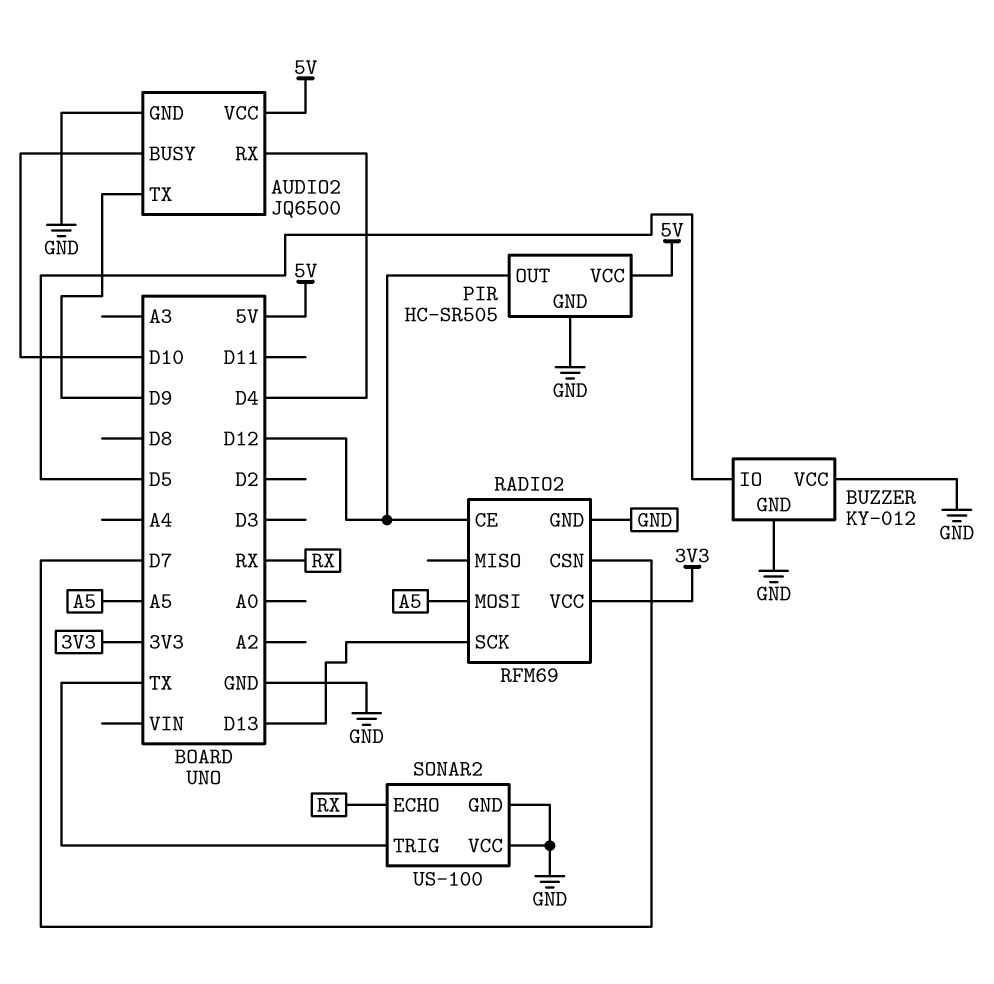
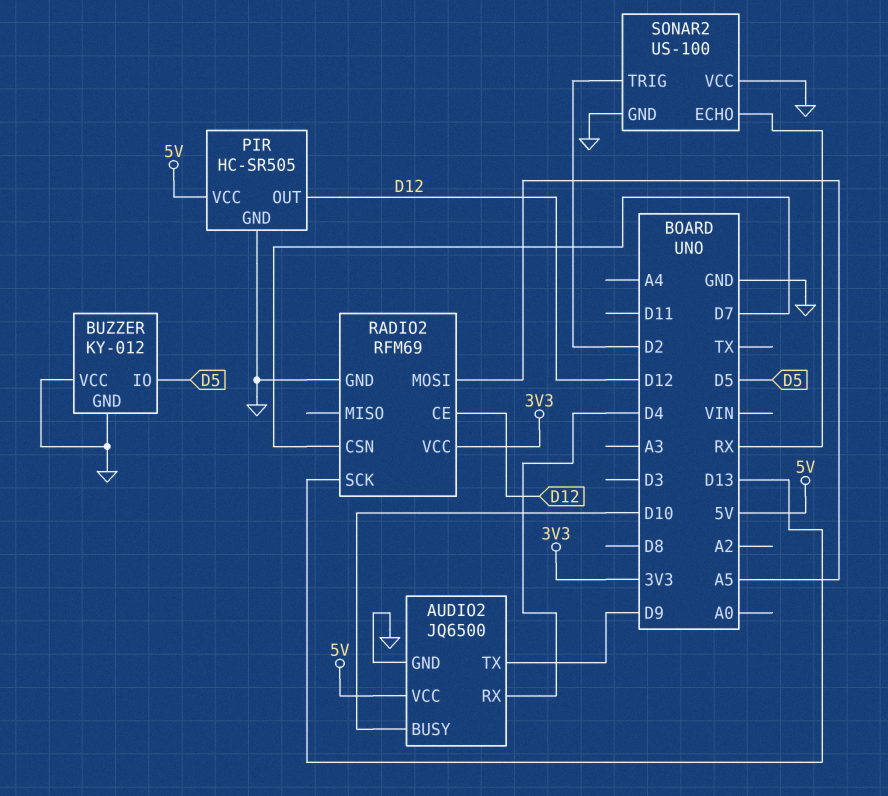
SONAR2 pin TRIG: TX -> D2

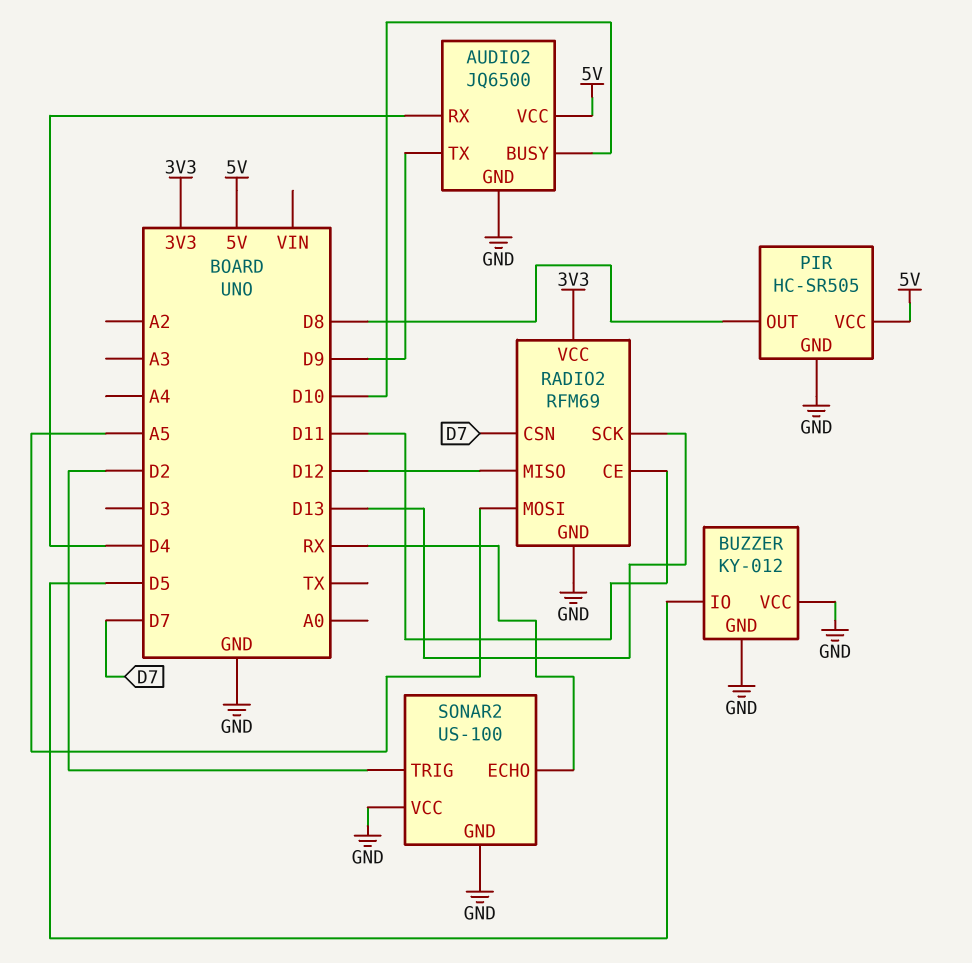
PIR pin OUT: D12 -> D8
RADIO2 pin CE: D12 -> D11
RADIO2 pin MISO: none -> D12

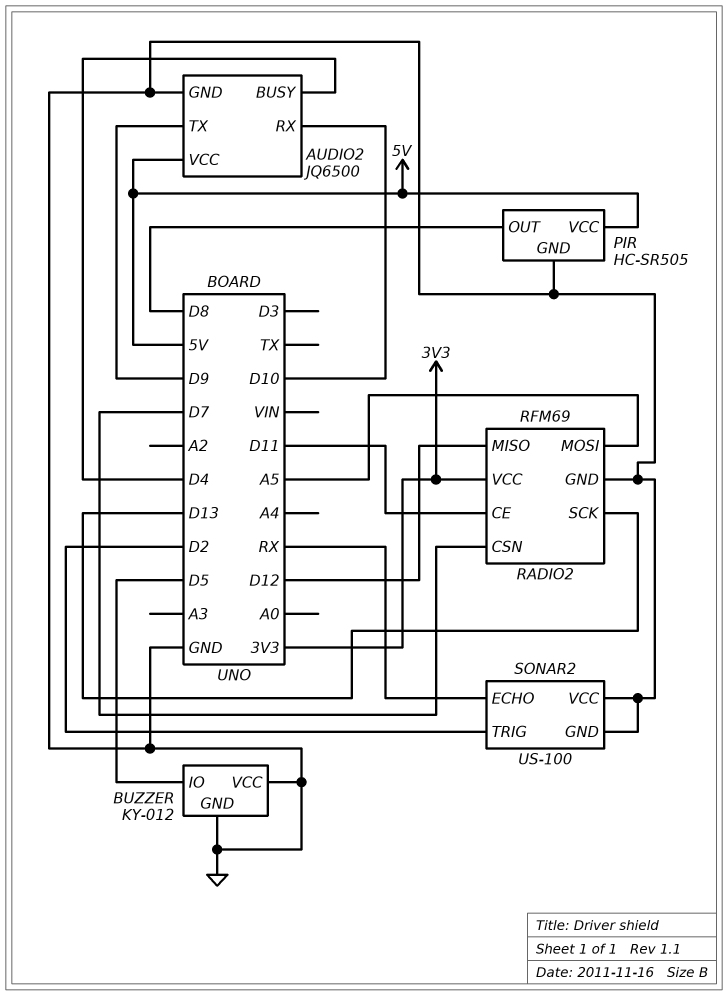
AUDIO2 pin BUSY: D10 -> D4
AUDIO2 pin RX: D4 -> D10

